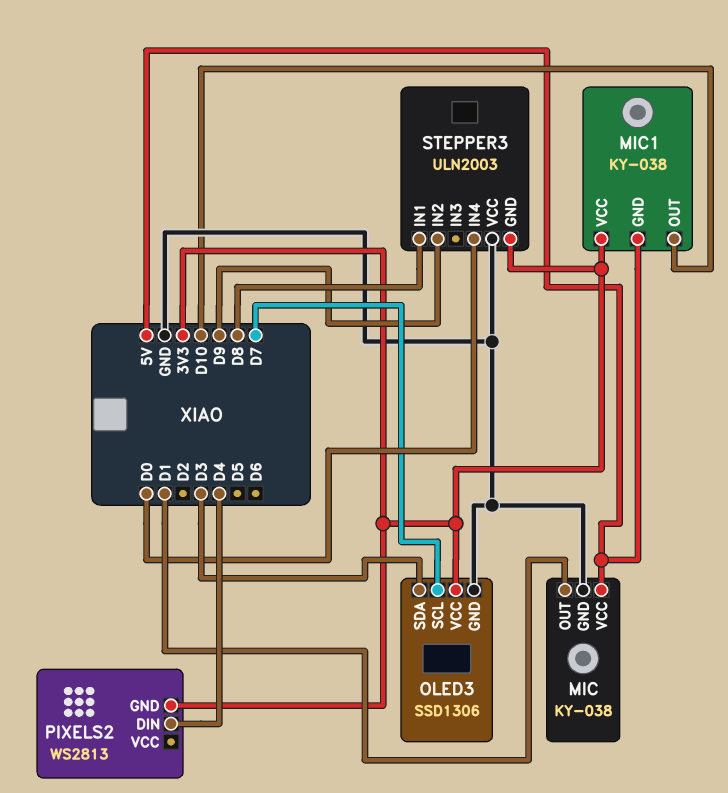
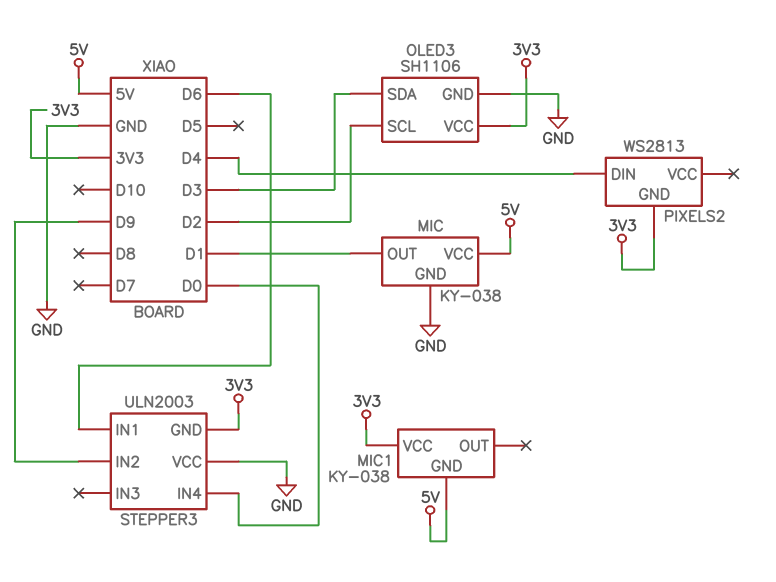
MIC1 pin OUT: D10 -> none
OLED3: SSD1306 -> SH1106
OLED3 pin SCL: D7 -> D2
STEPPER3 pin IN1: D8 -> D6

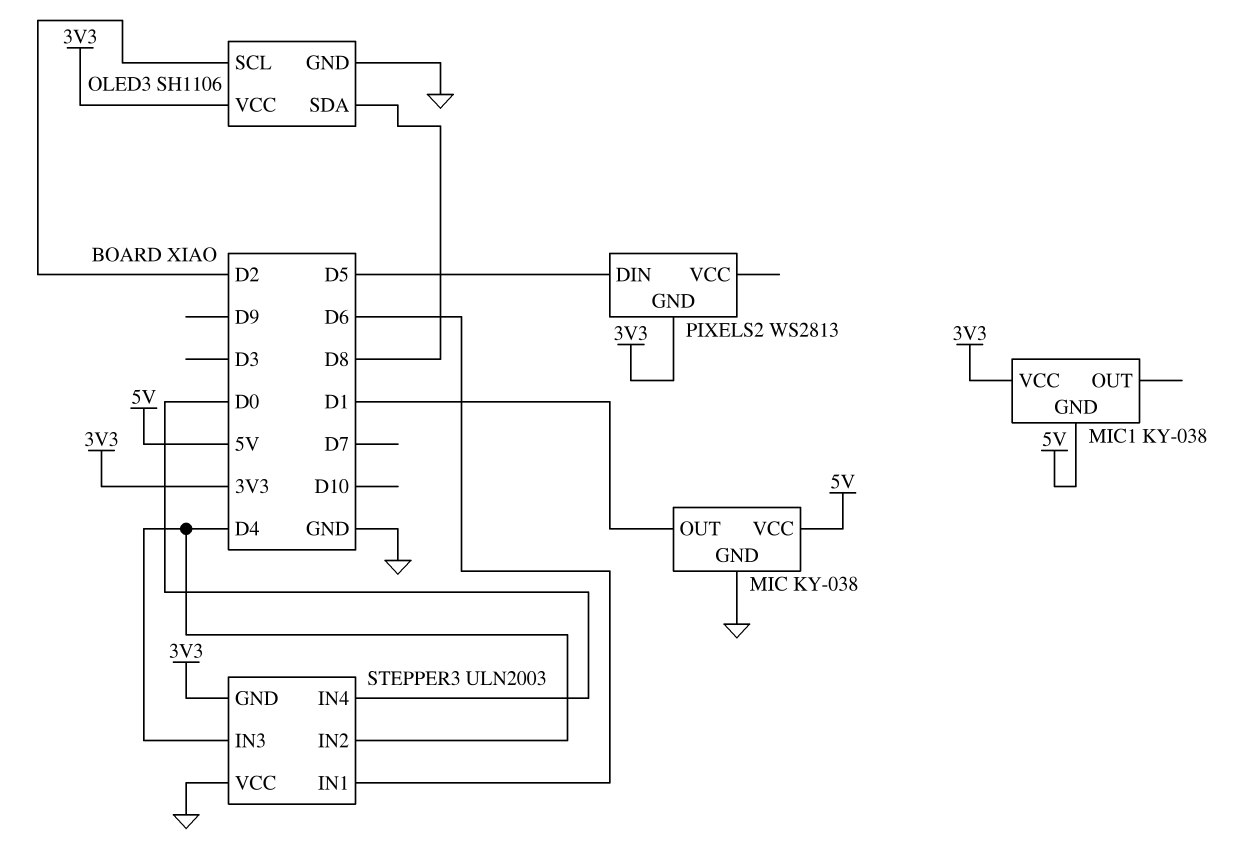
OLED3 pin SDA: D3 -> D8
PIXELS2 pin DIN: D4 -> D5
STEPPER3 pin IN2: D9 -> D4
STEPPER3 pin IN3: none -> D4

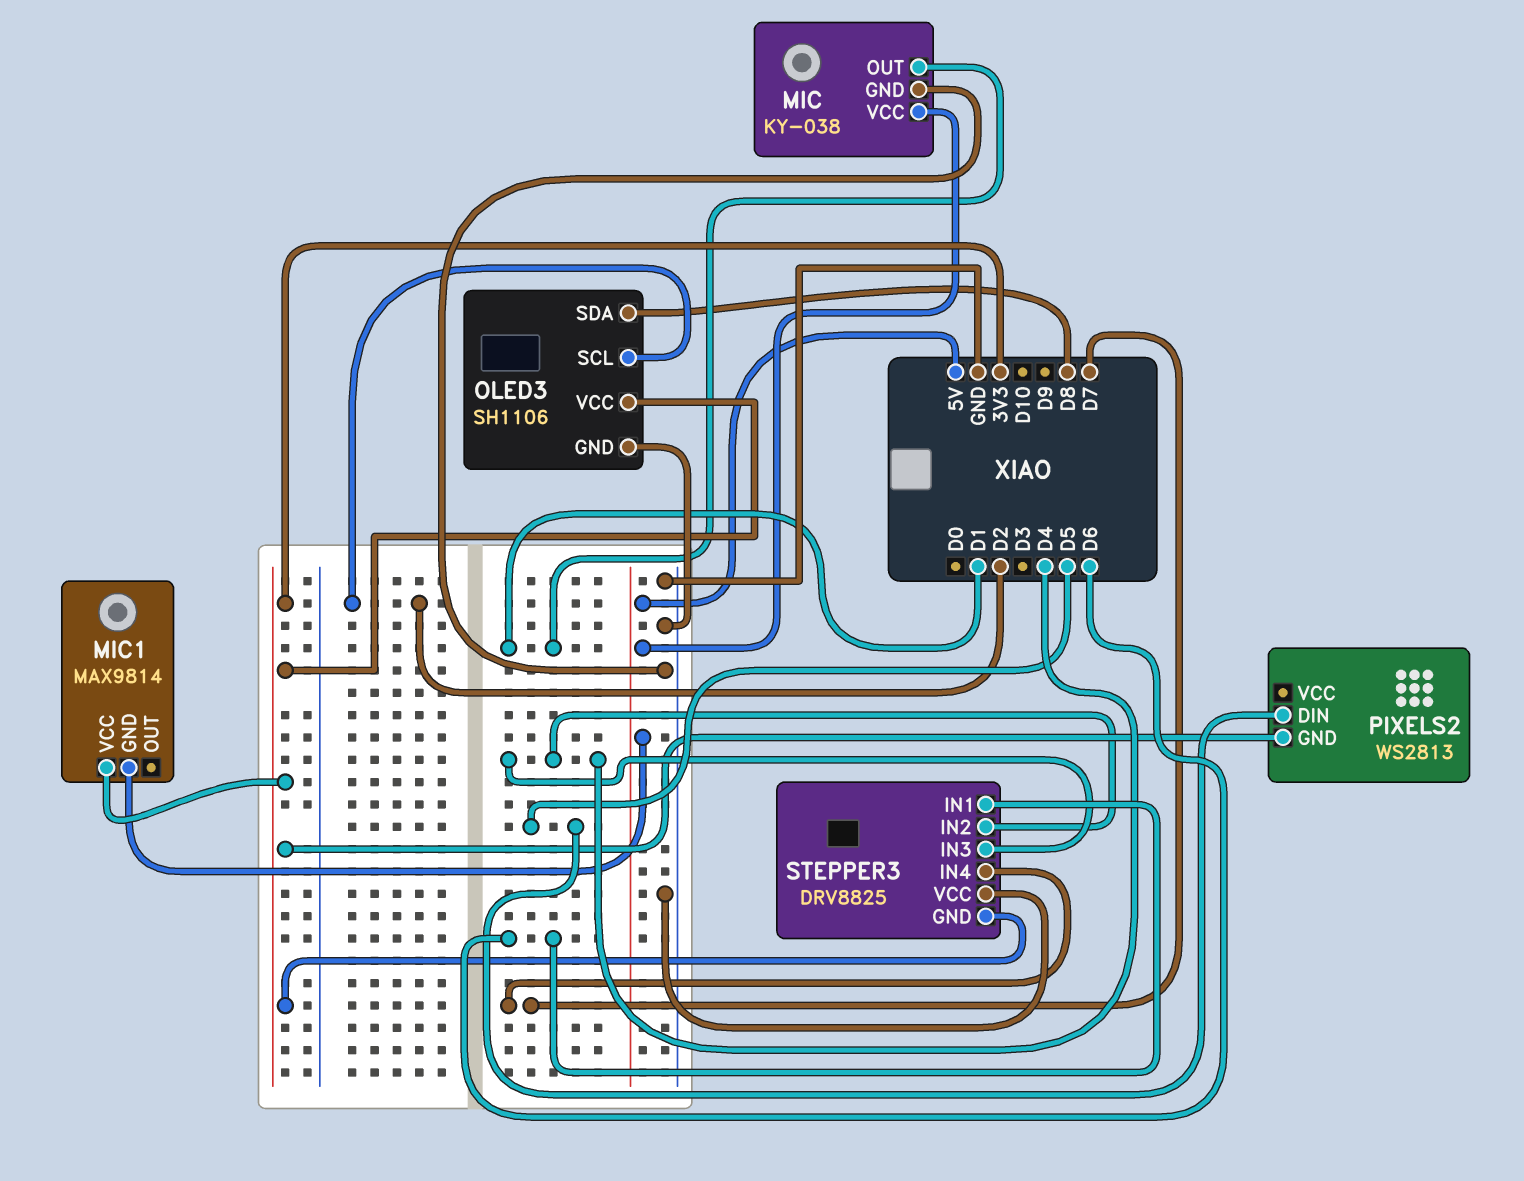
MIC1: KY-038 -> MAX9814
STEPPER3: ULN2003 -> DRV8825
STEPPER3 pin IN4: D0 -> D7

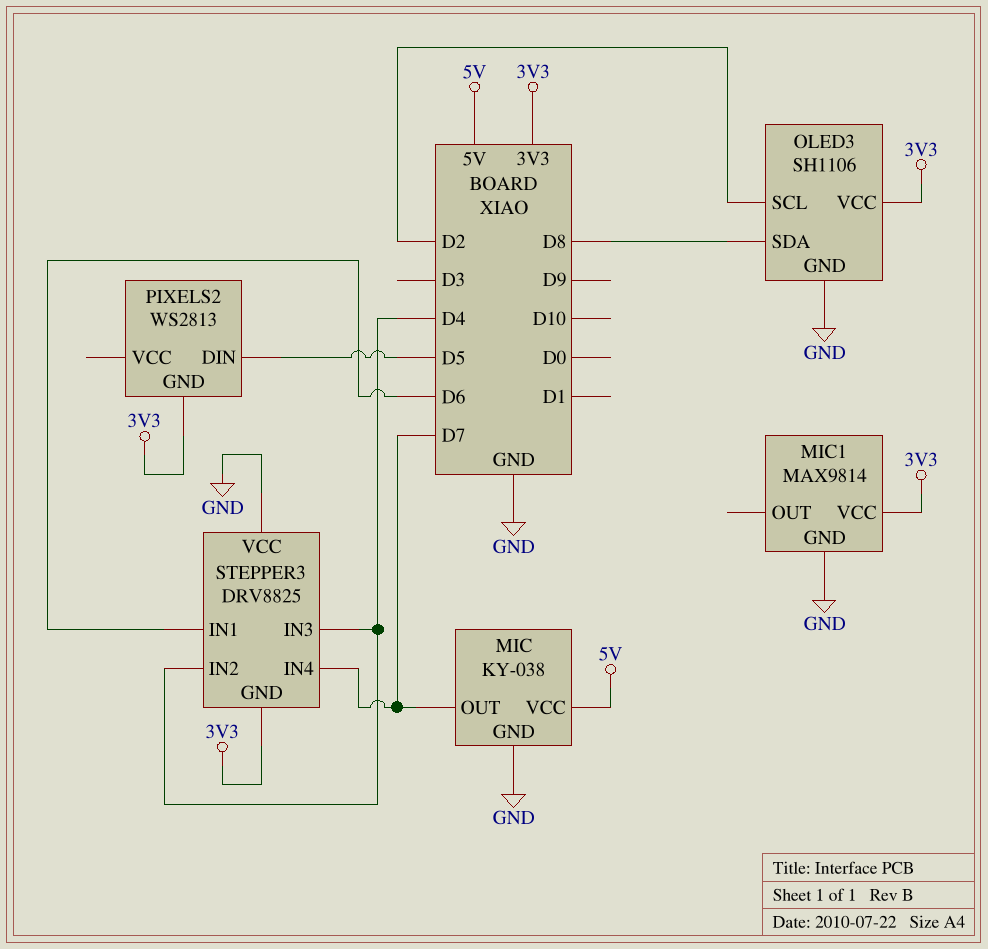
MIC pin OUT: D1 -> D7
MIC1 pin GND: 5V -> GND

